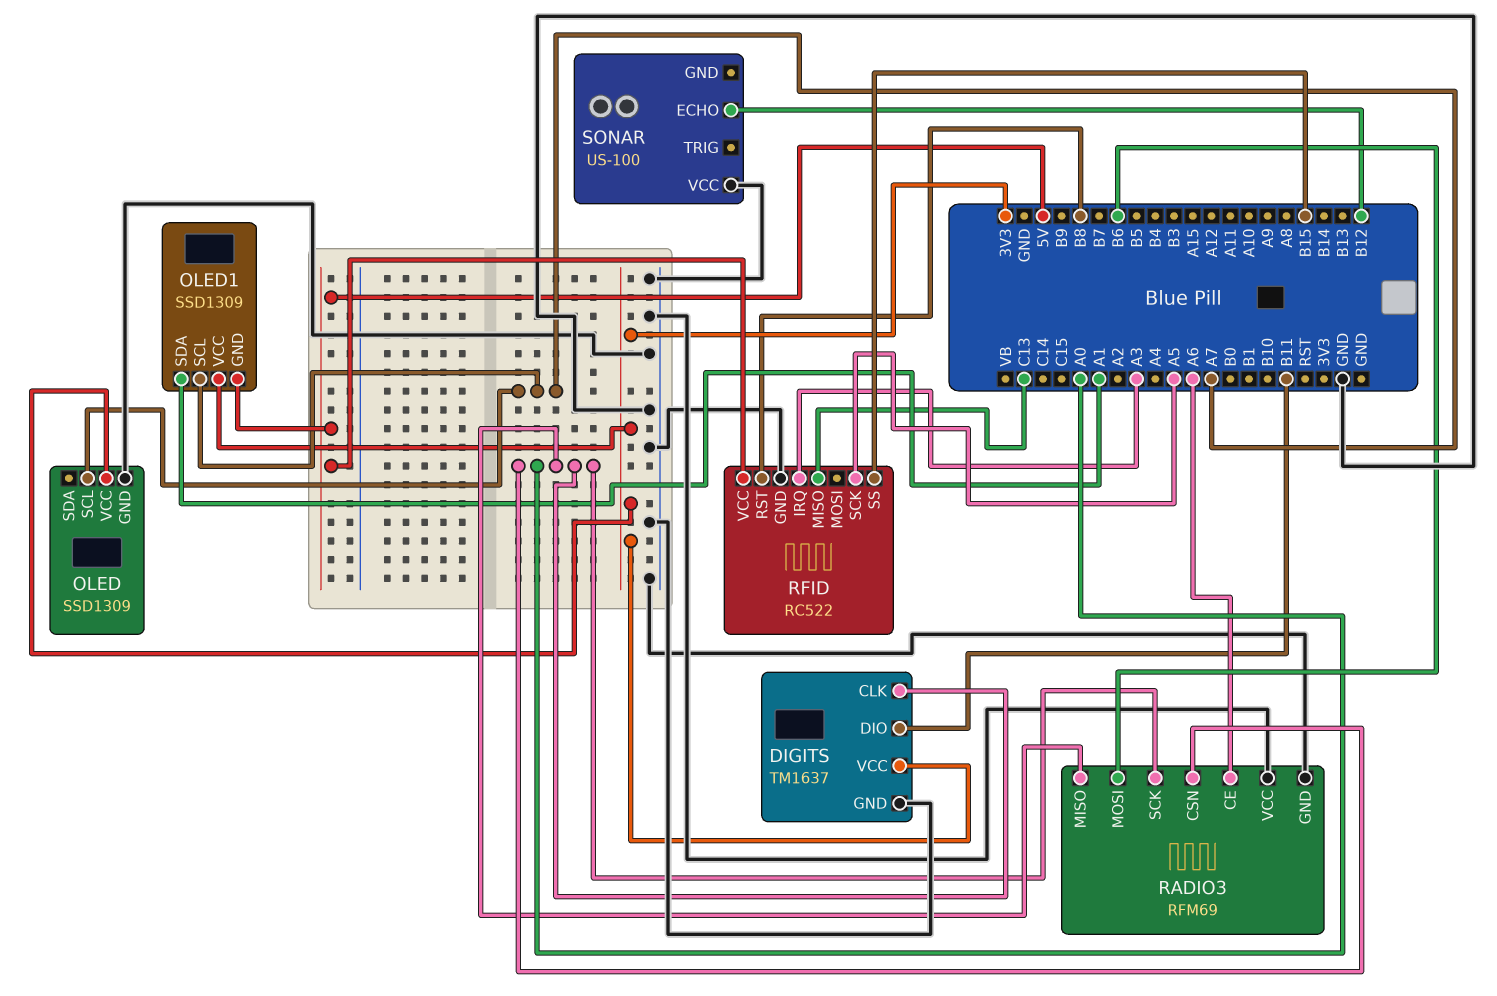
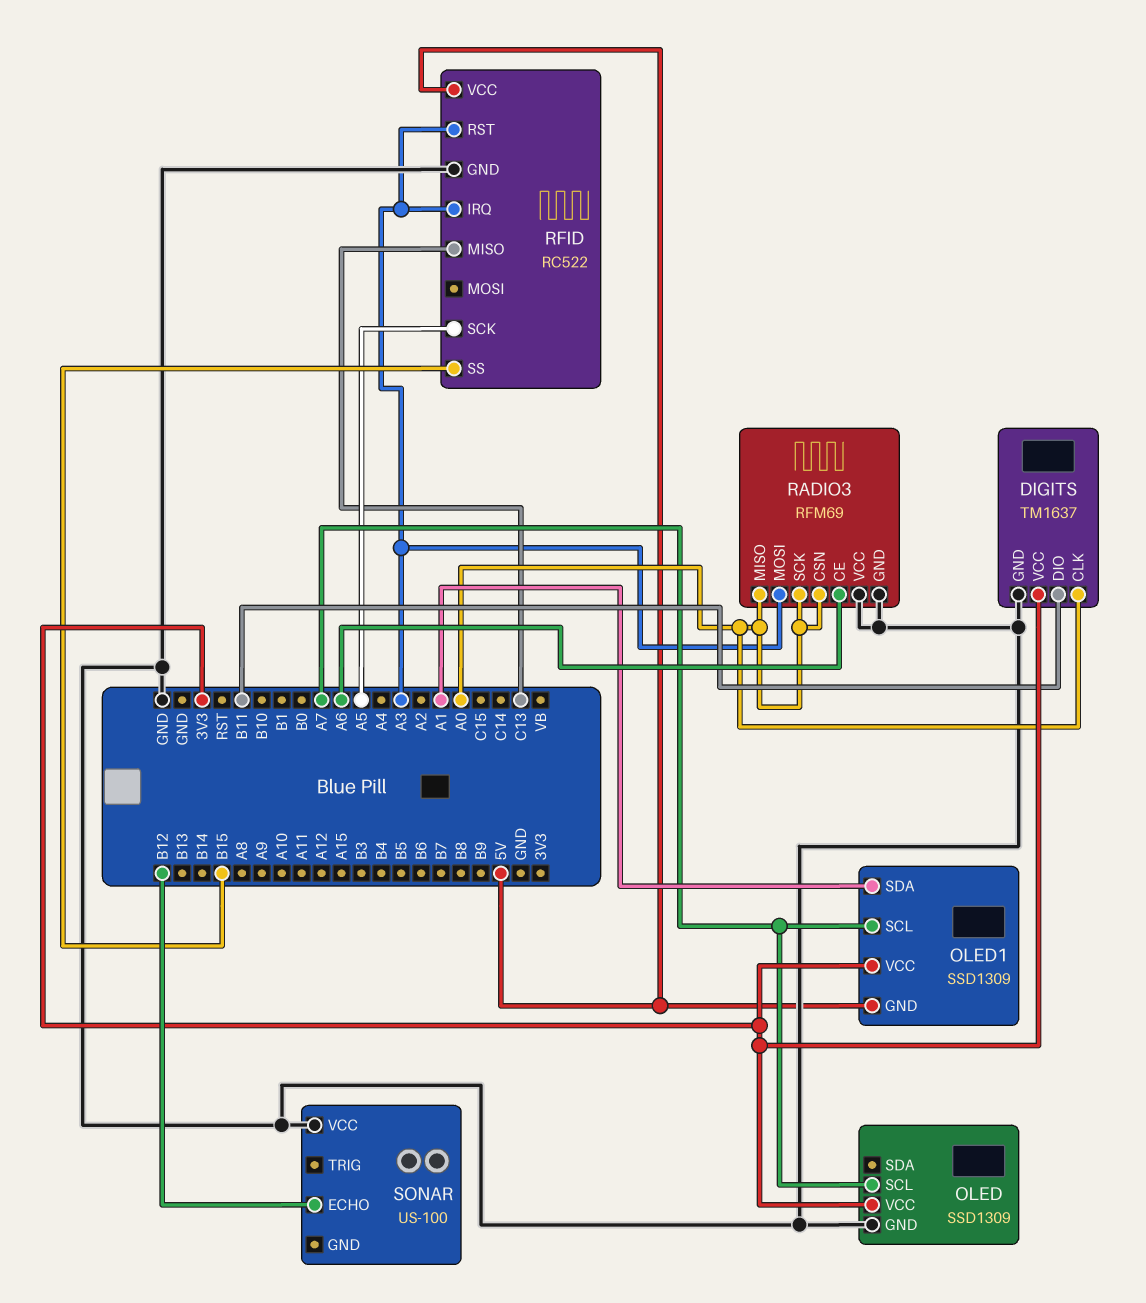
RADIO3 pin MOSI: B6 -> A3
RFID pin RST: B8 -> A3

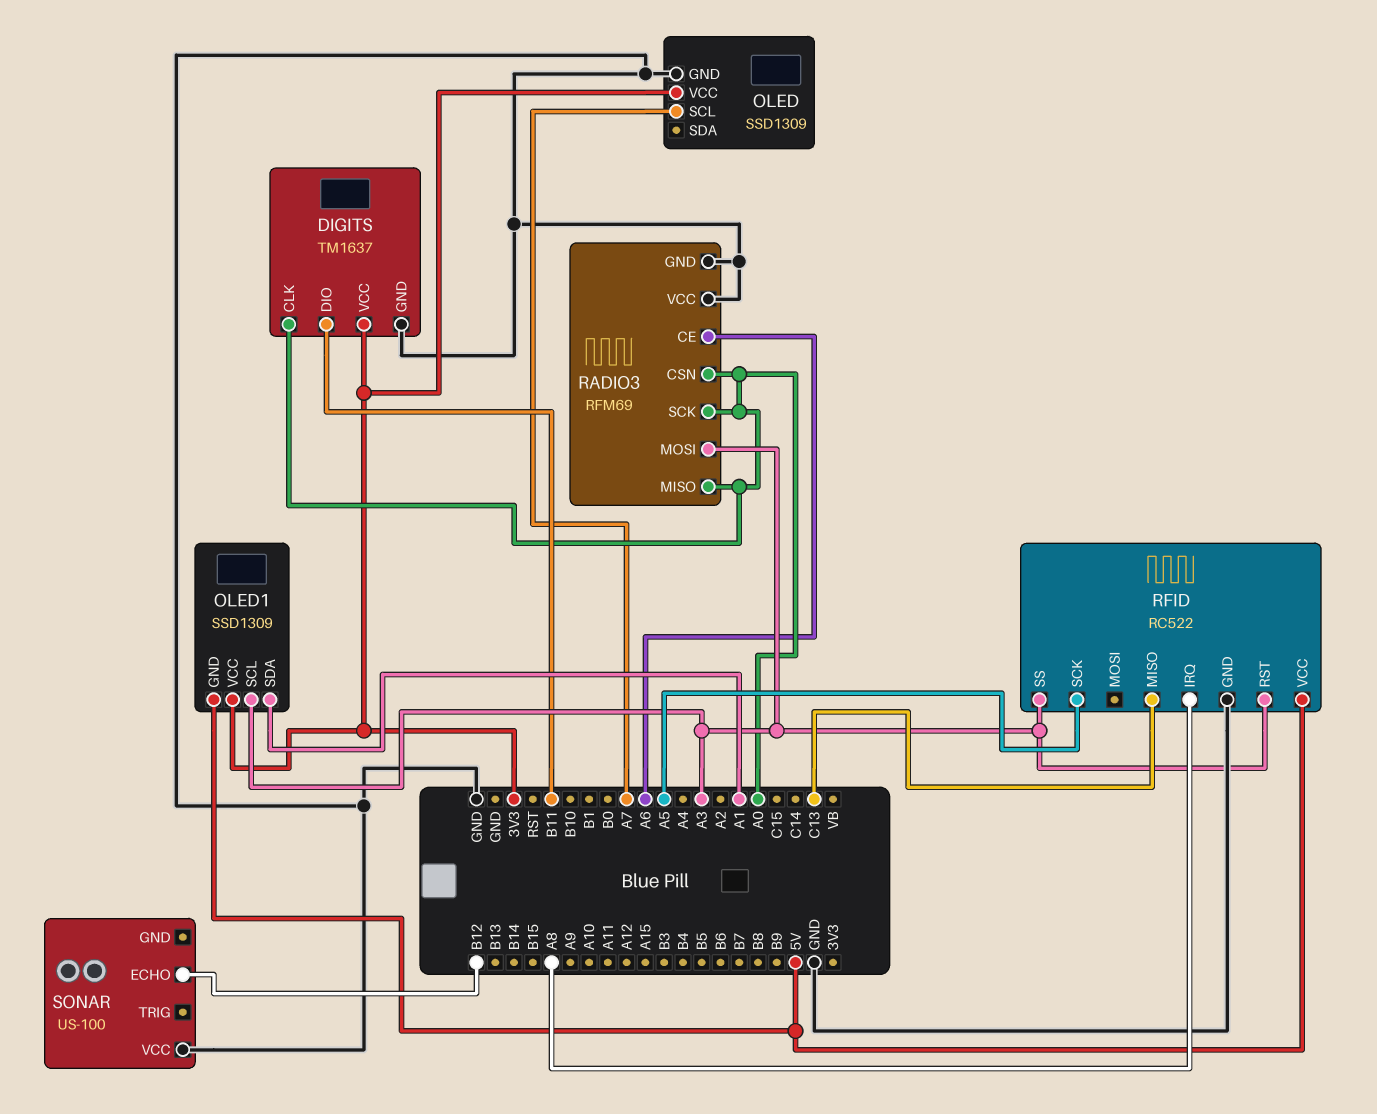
OLED1 pin SCL: A7 -> A3
RFID pin IRQ: A3 -> A8
RFID pin SS: B15 -> A3

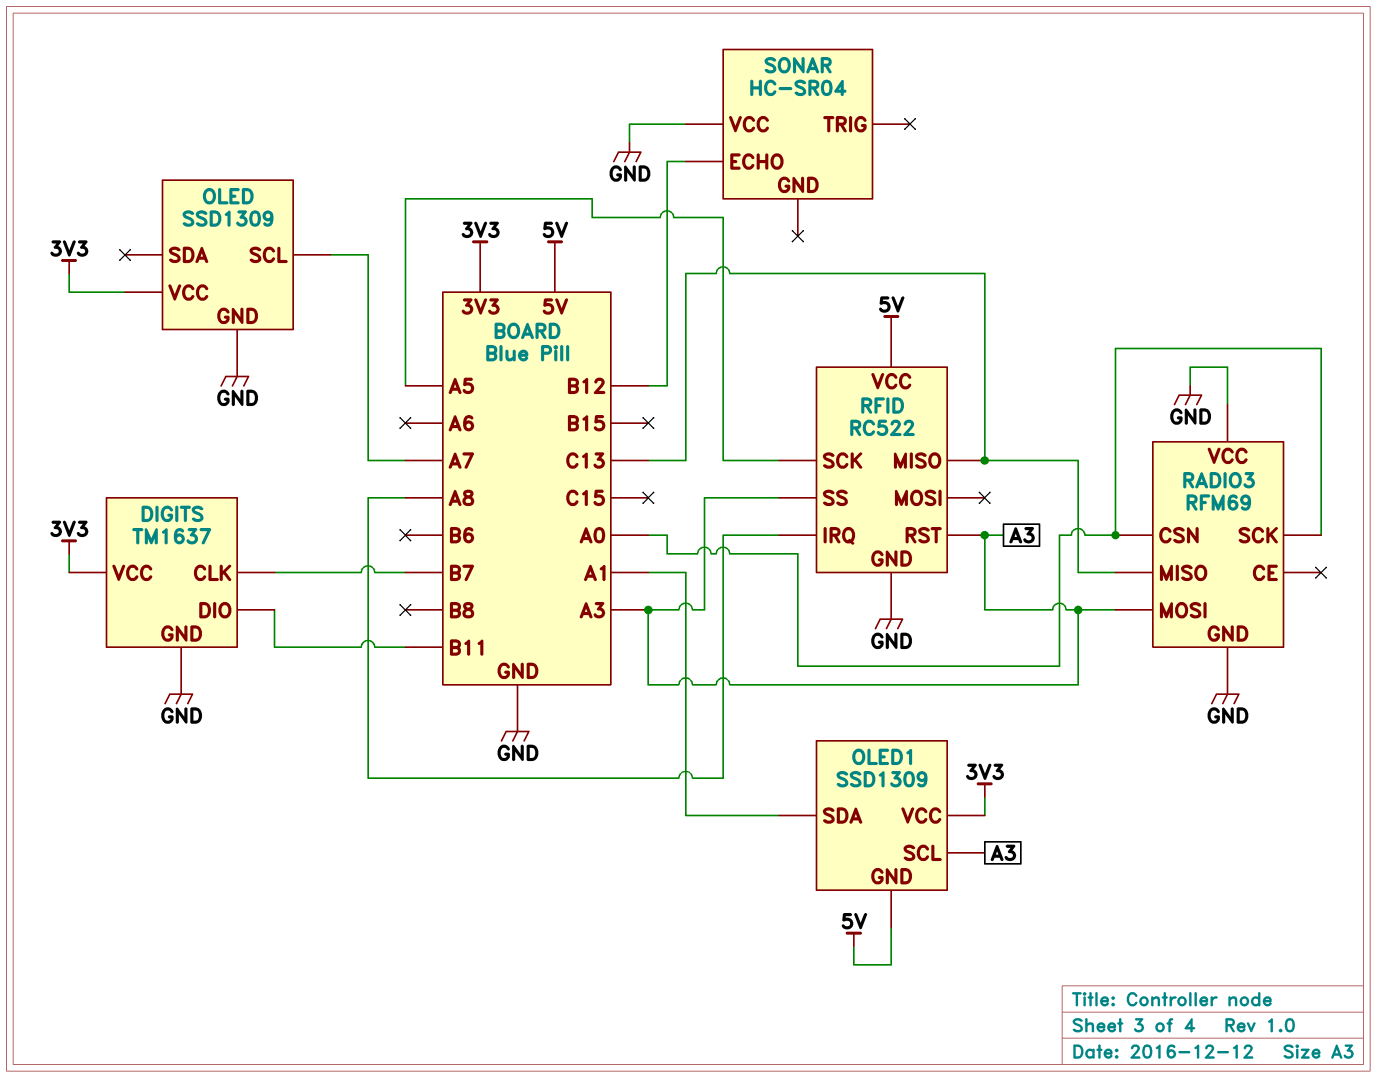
DIGITS pin CLK: A0 -> B7
RADIO3 pin CE: A6 -> none
RADIO3 pin MISO: A0 -> C13
SONAR: US-100 -> HC-SR04

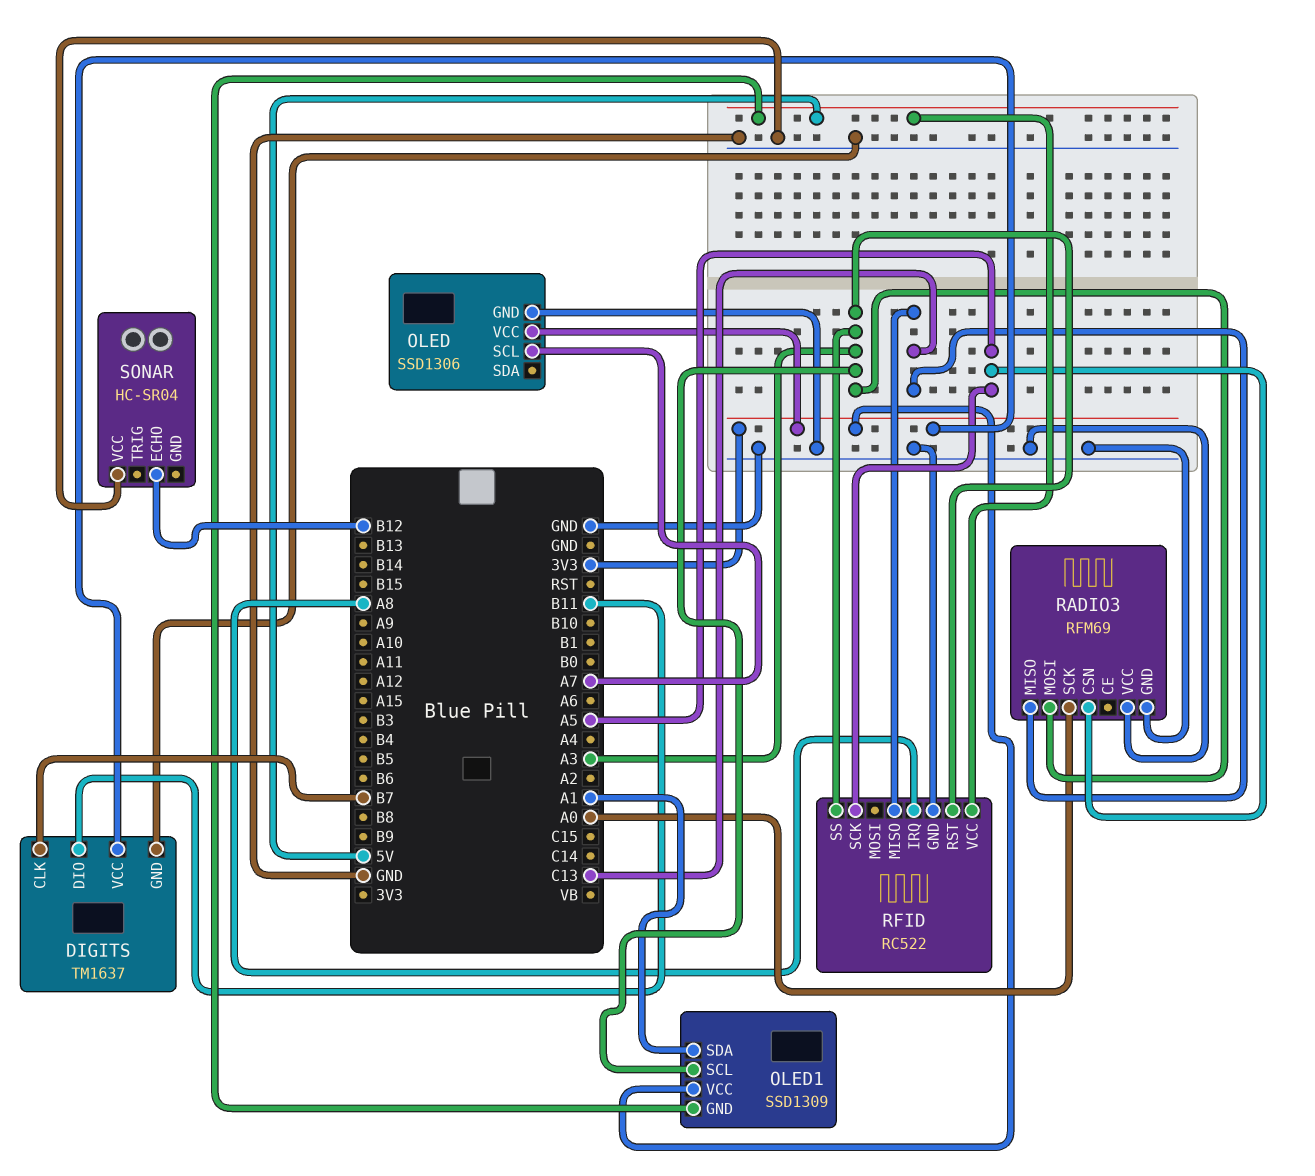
OLED: SSD1309 -> SSD1306
RADIO3 pin CSN: A0 -> A5

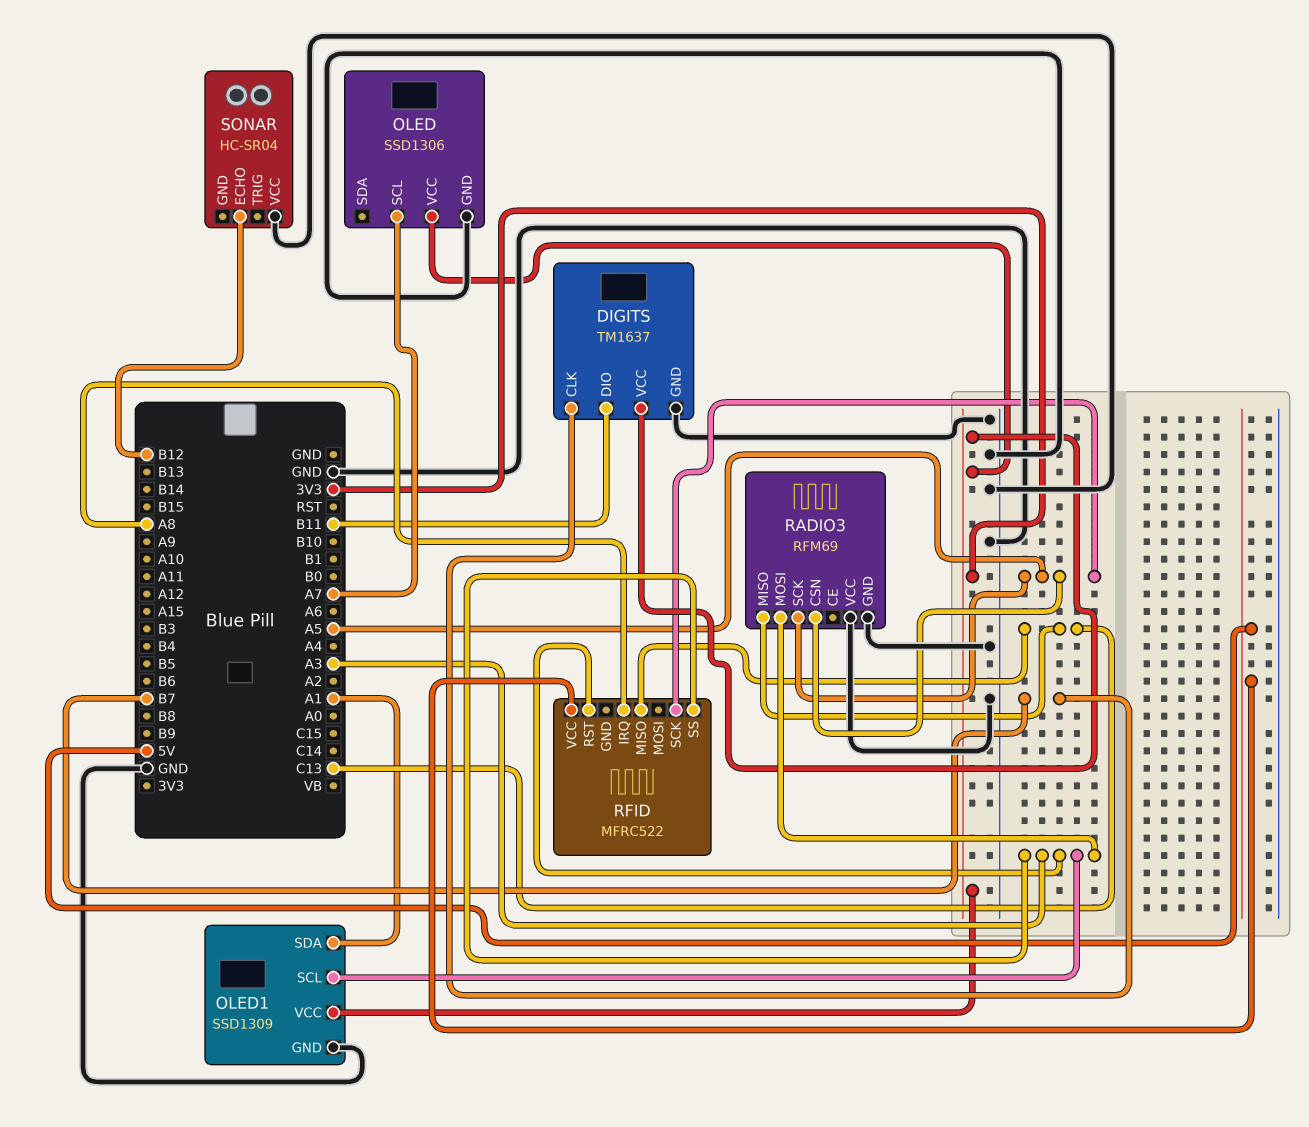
OLED1 pin GND: 5V -> GND
RADIO3 pin SCK: A0 -> A5
RFID: RC522 -> MFRC522
RFID pin GND: GND -> none

